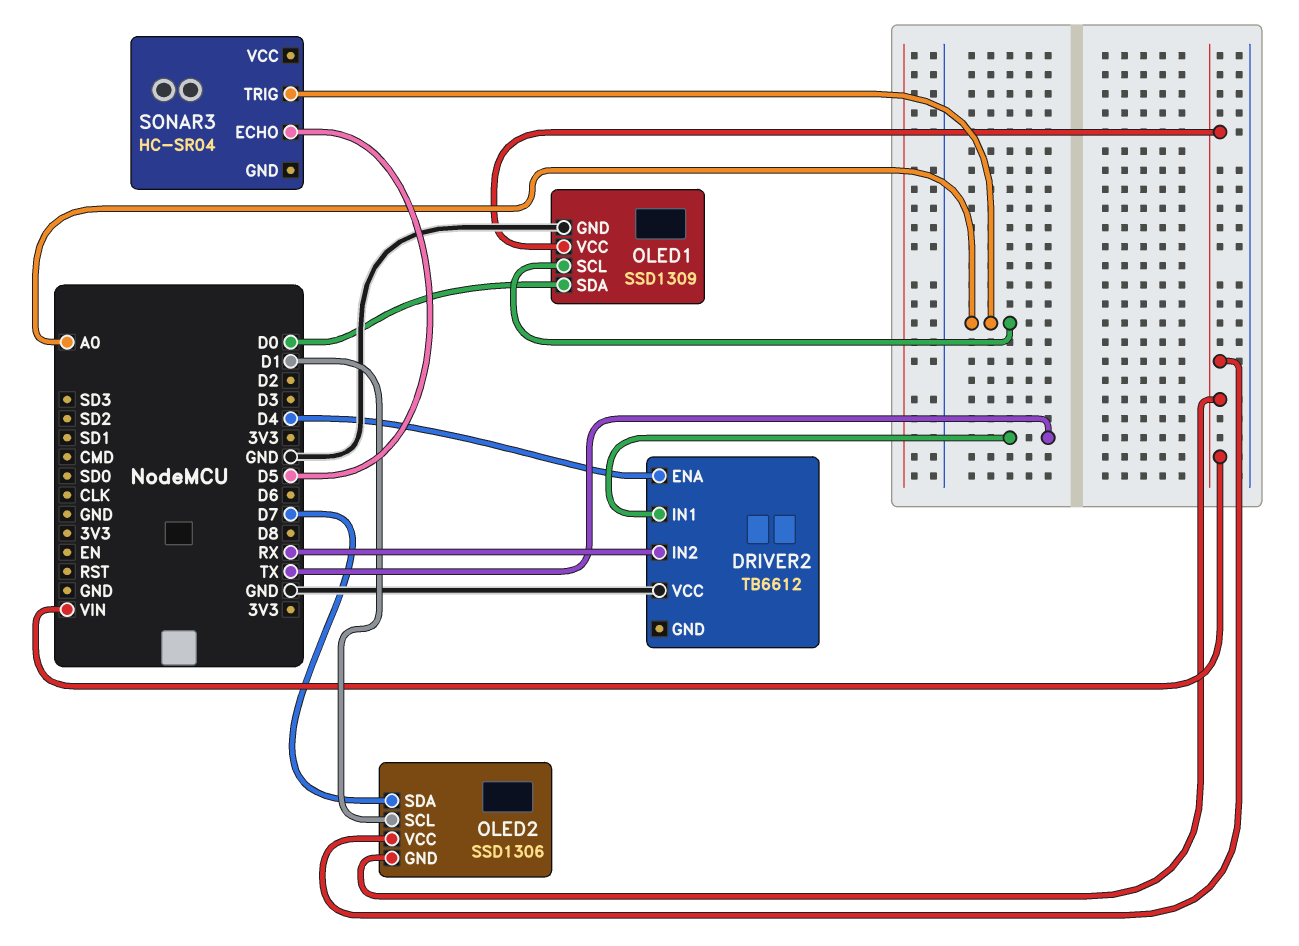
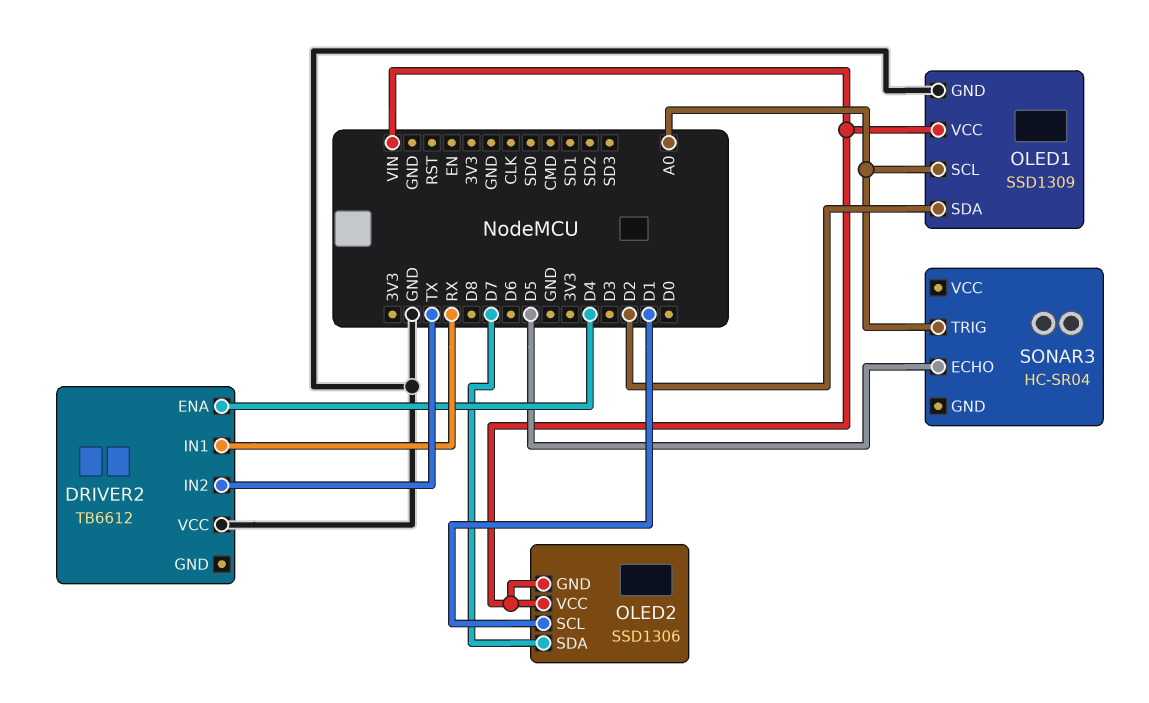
DRIVER2 pin IN1: TX -> RX
DRIVER2 pin IN2: RX -> TX
OLED1 pin SDA: D0 -> D2

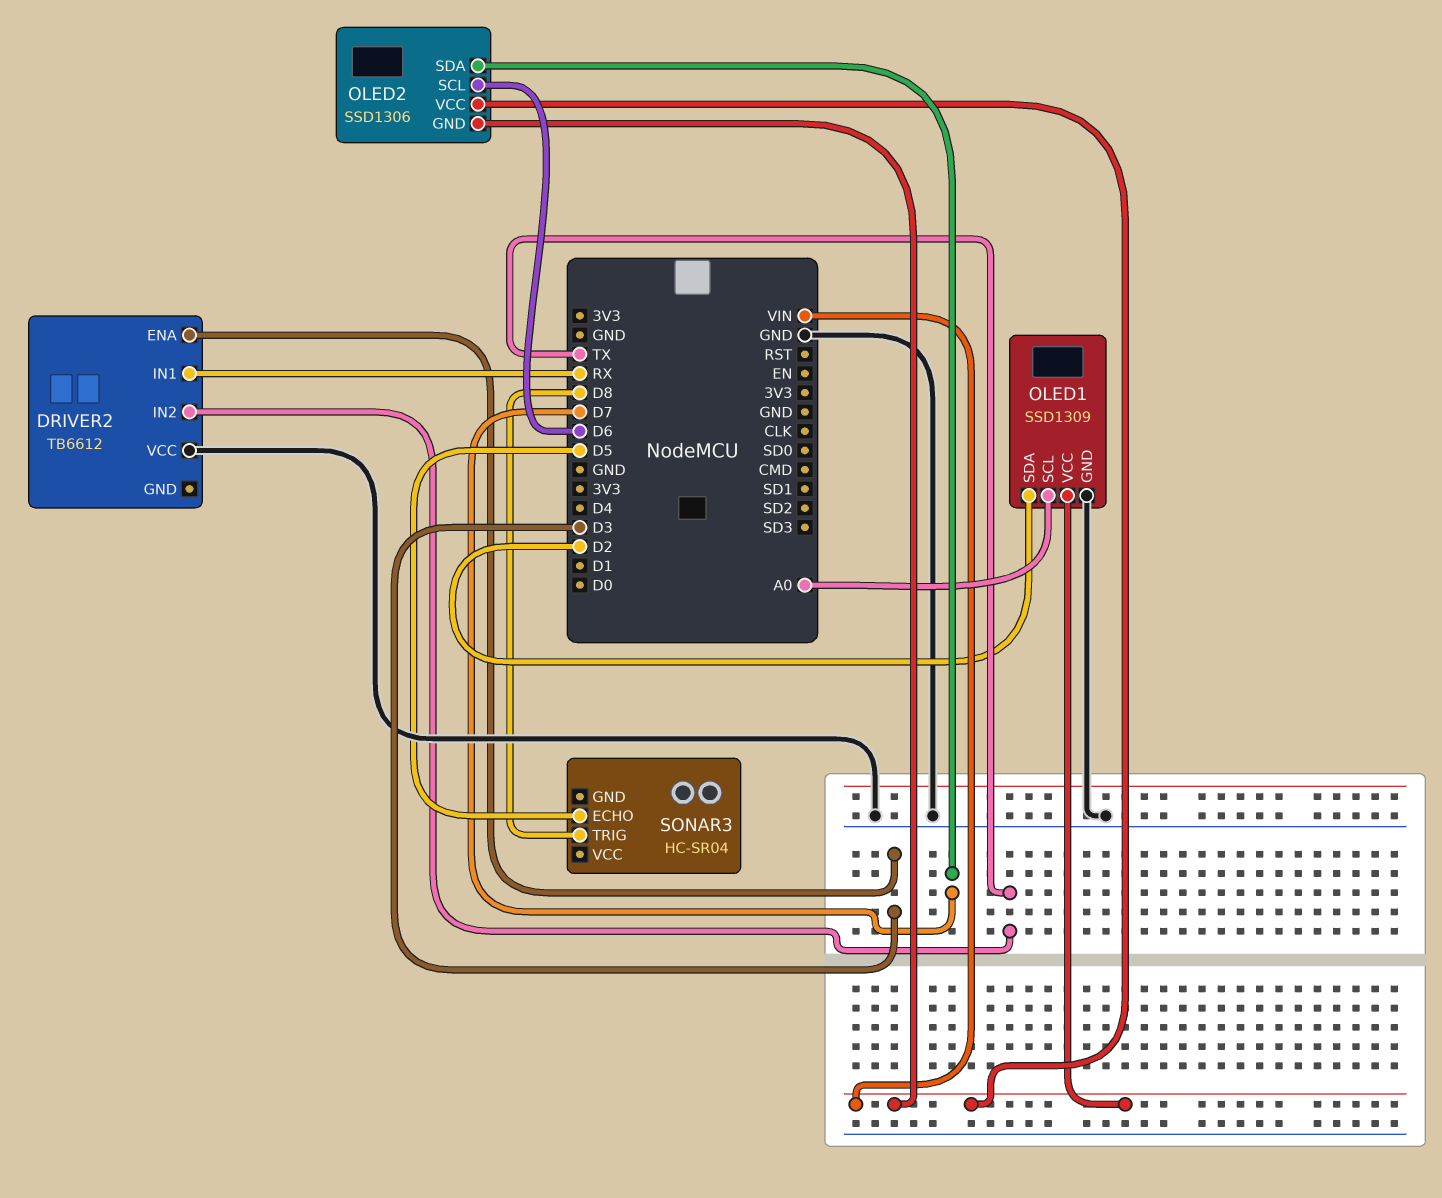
DRIVER2 pin ENA: D4 -> D3
OLED2 pin SCL: D1 -> D6
SONAR3 pin TRIG: A0 -> D8

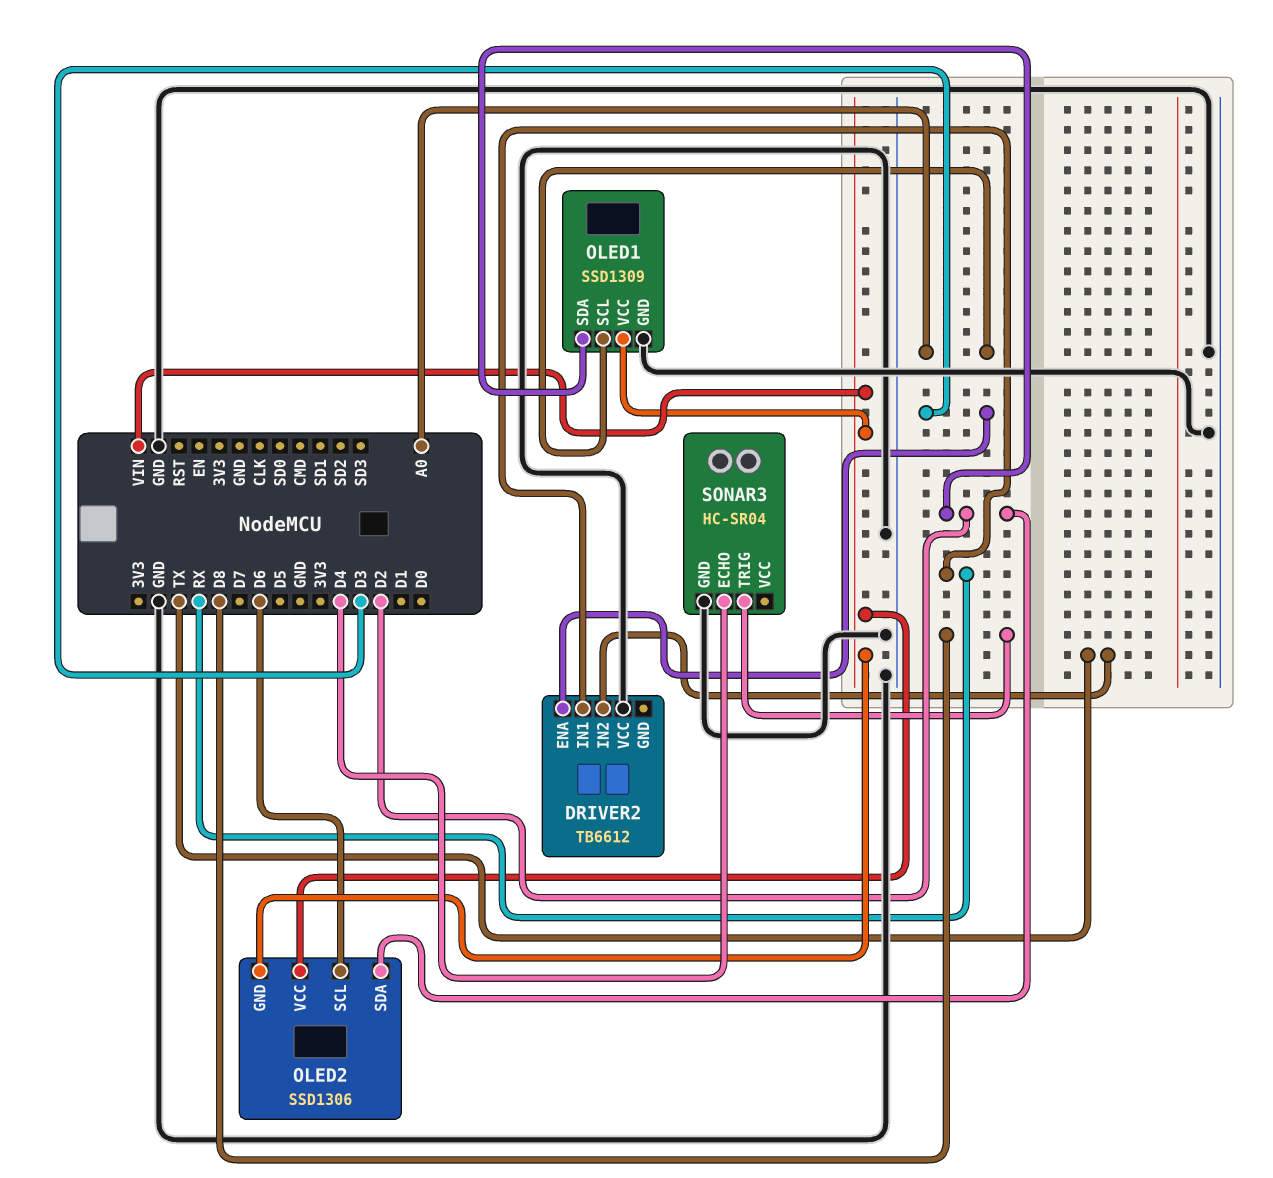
OLED2 pin SDA: D7 -> D2
SONAR3 pin ECHO: D5 -> D4
SONAR3 pin GND: none -> GND

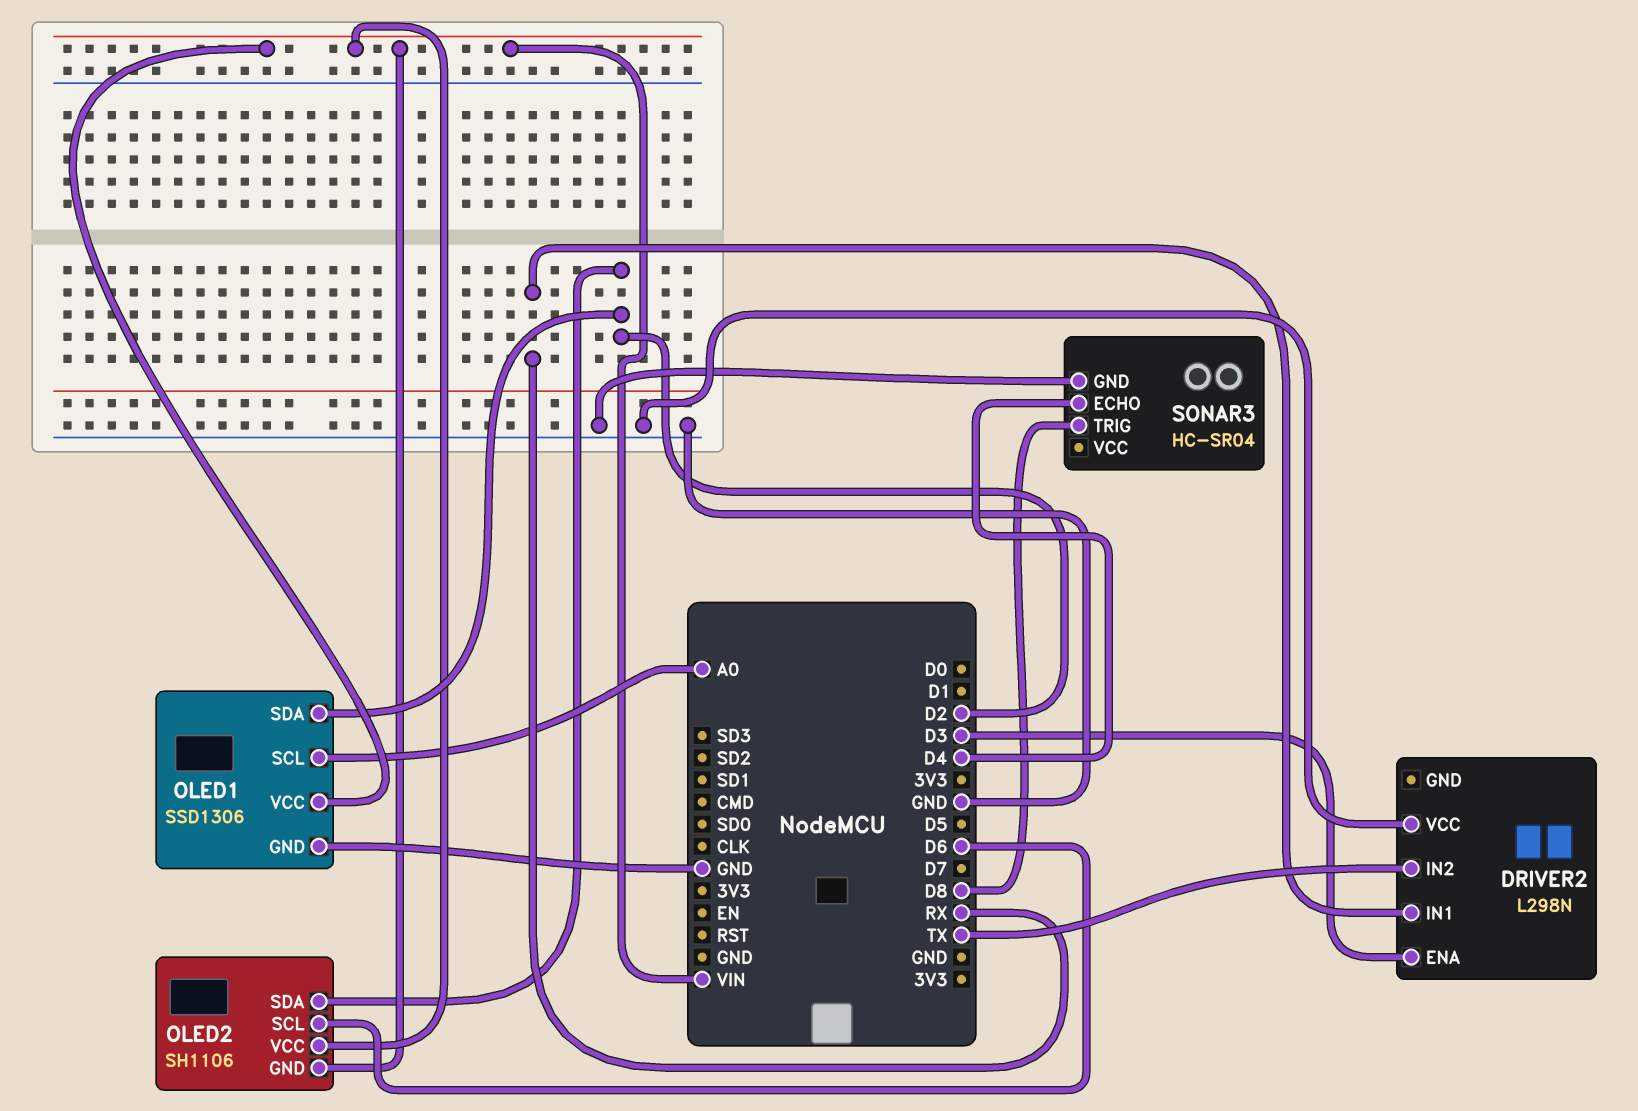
DRIVER2: TB6612 -> L298N
OLED1: SSD1309 -> SSD1306
OLED2: SSD1306 -> SH1106

